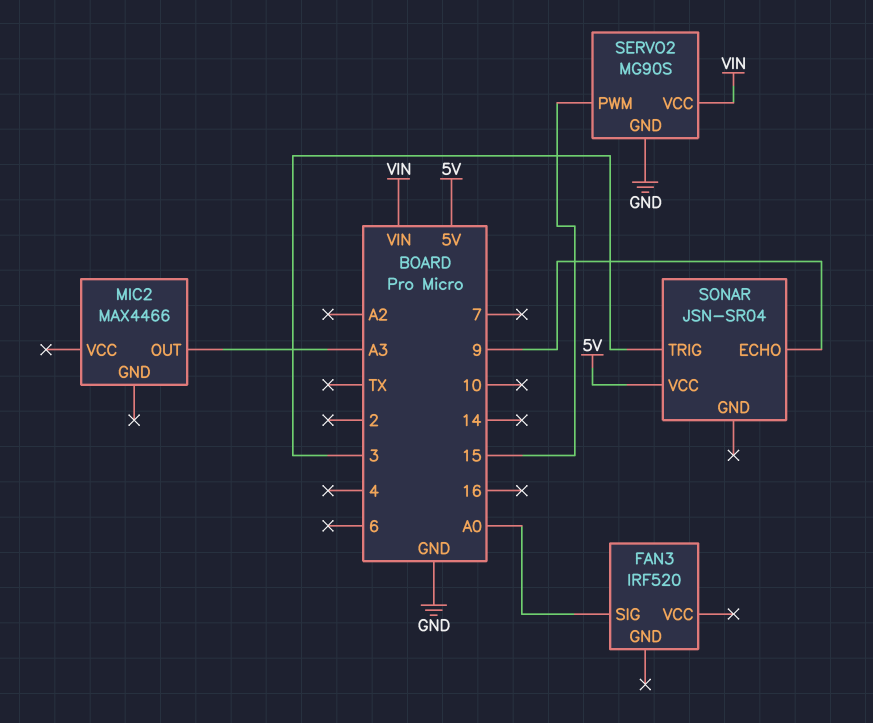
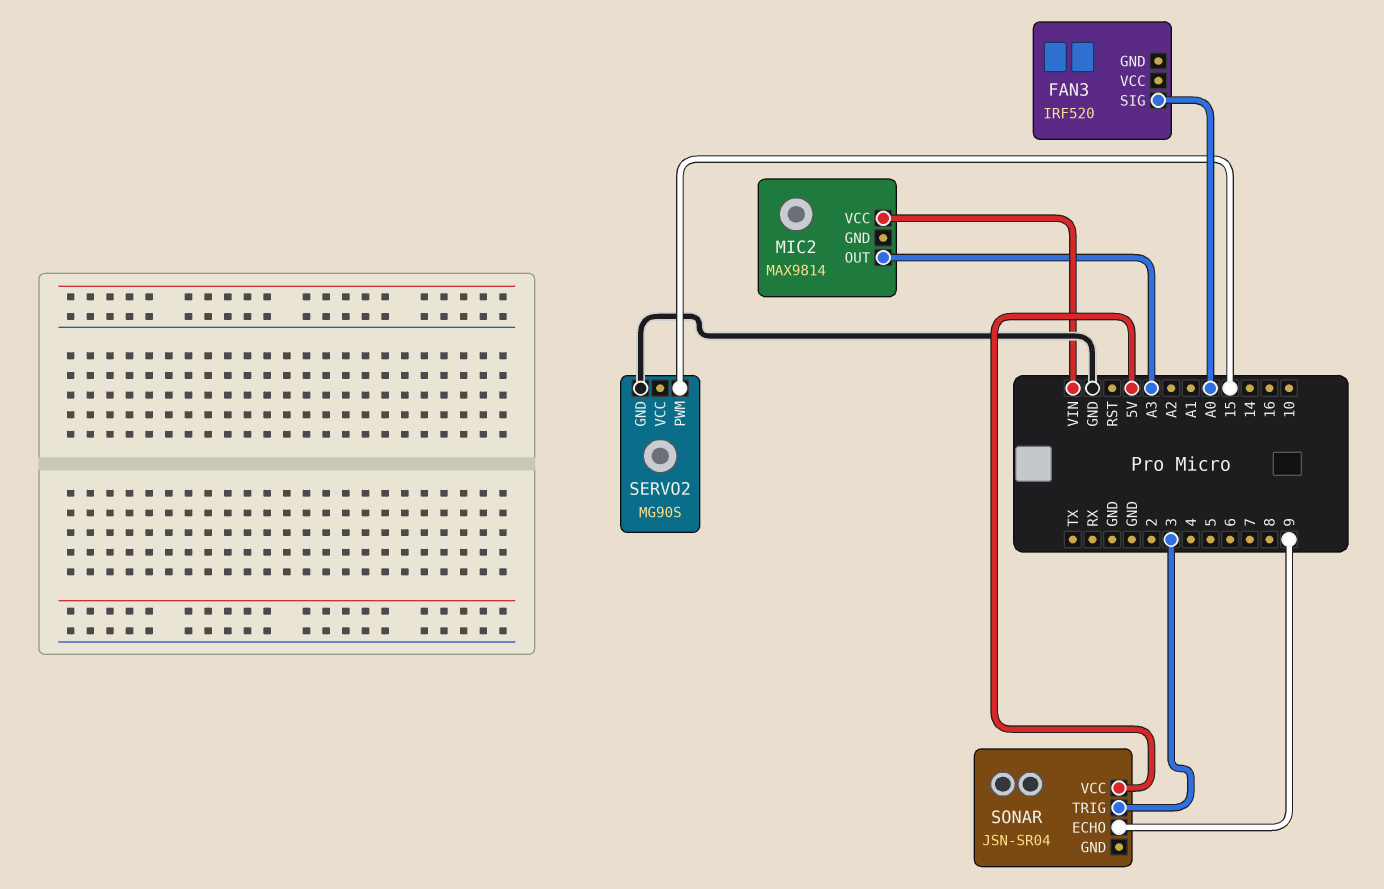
MIC2: MAX4466 -> MAX9814
MIC2 pin VCC: none -> VIN
SERVO2 pin VCC: VIN -> none

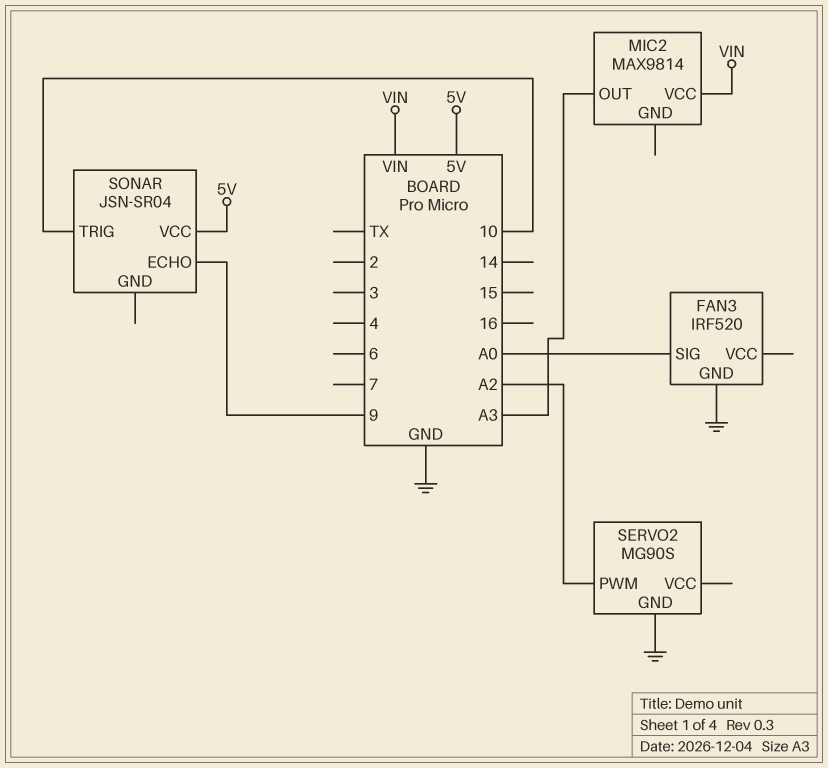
FAN3 pin GND: none -> GND
SERVO2 pin PWM: 15 -> A2
SONAR pin TRIG: 3 -> 10

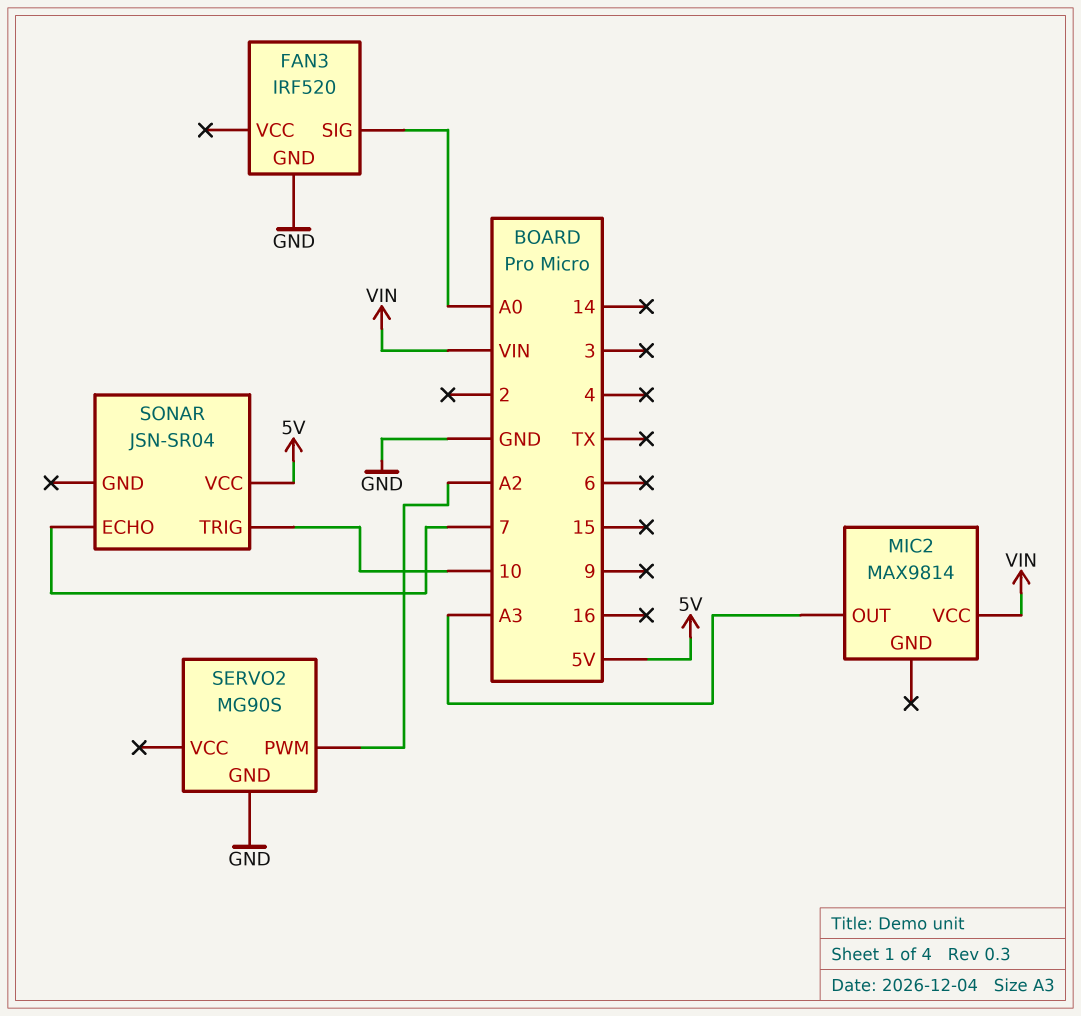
SONAR pin ECHO: 9 -> 7

